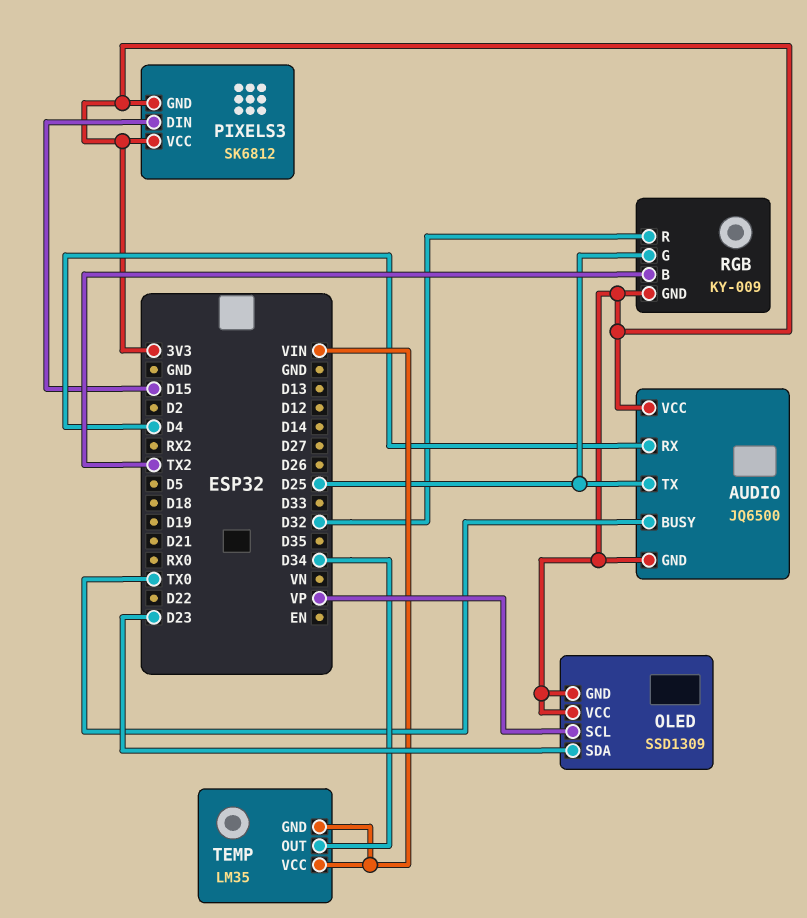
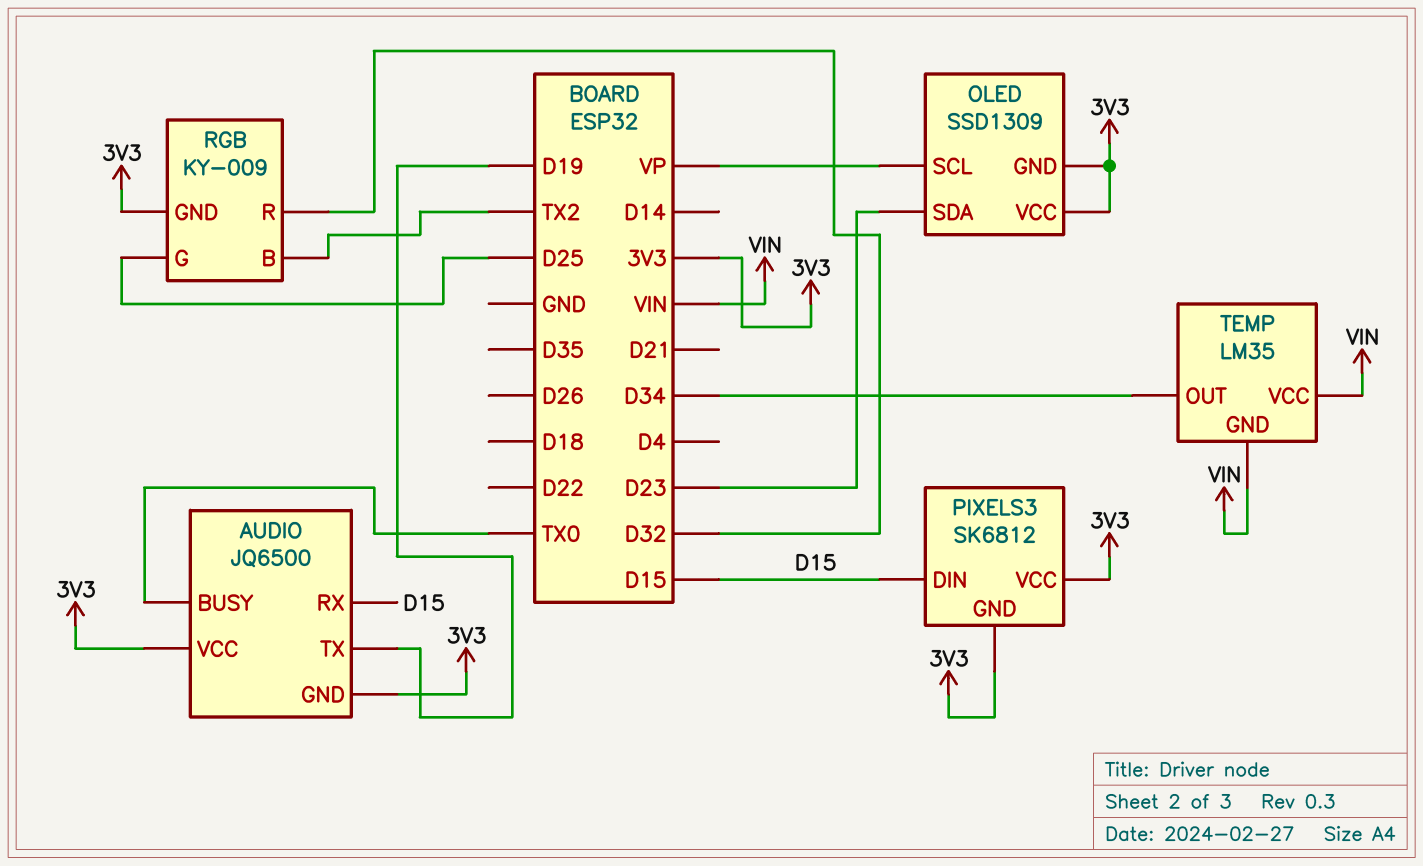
AUDIO pin RX: D4 -> D15
AUDIO pin TX: D25 -> D19

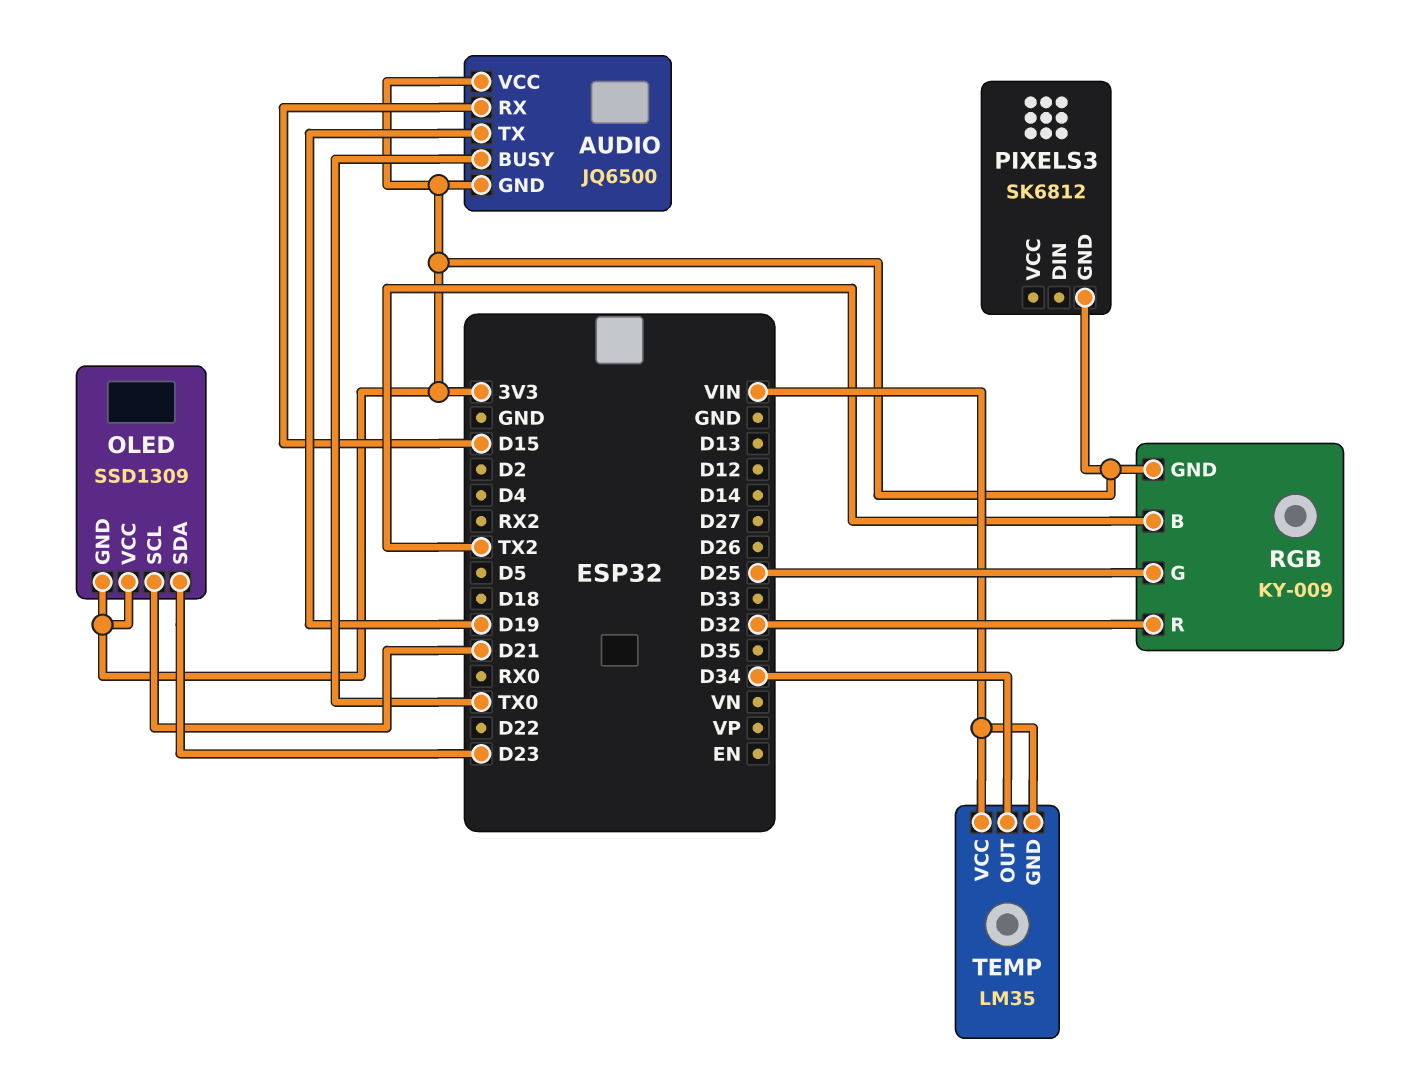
OLED pin SCL: VP -> D21
PIXELS3 pin DIN: D15 -> none
PIXELS3 pin VCC: 3V3 -> none

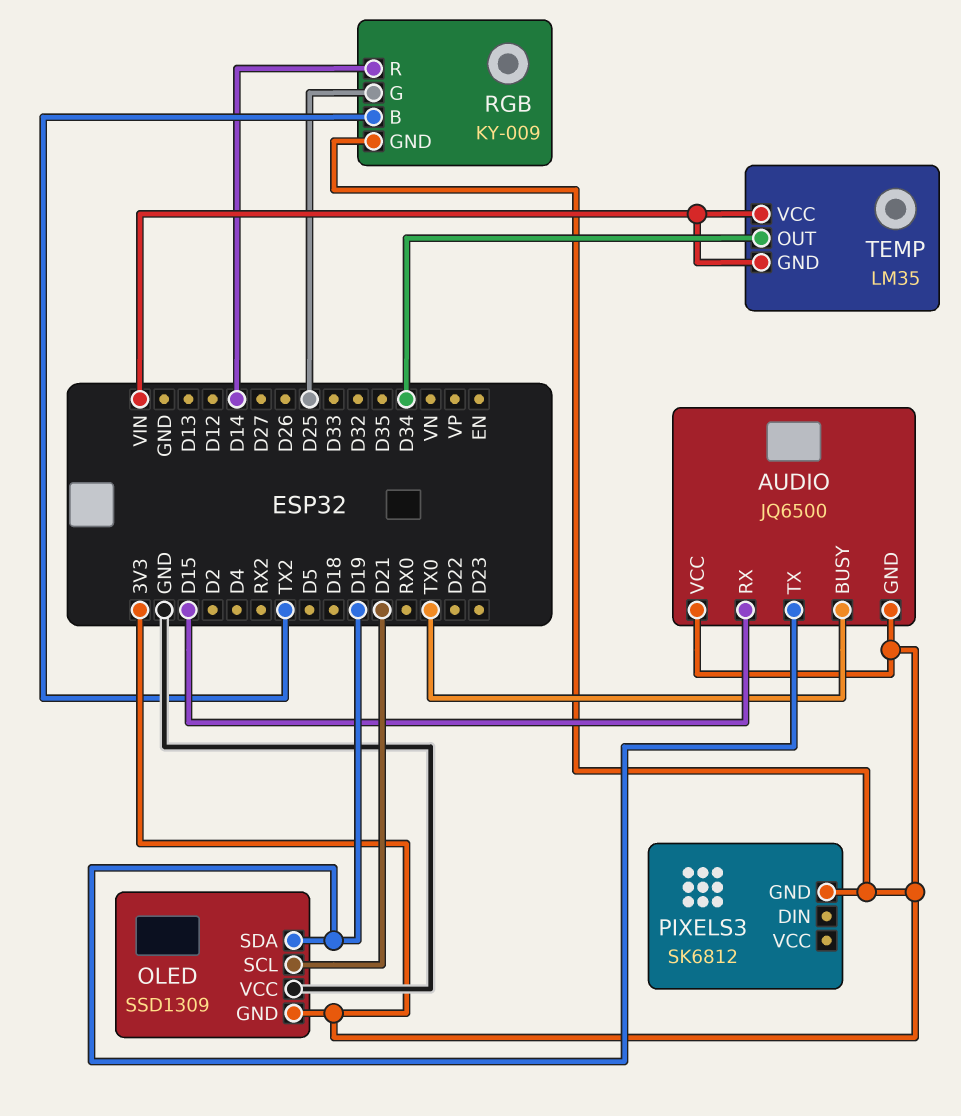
OLED pin SDA: D23 -> D19
OLED pin VCC: 3V3 -> GND
RGB pin R: D32 -> D14

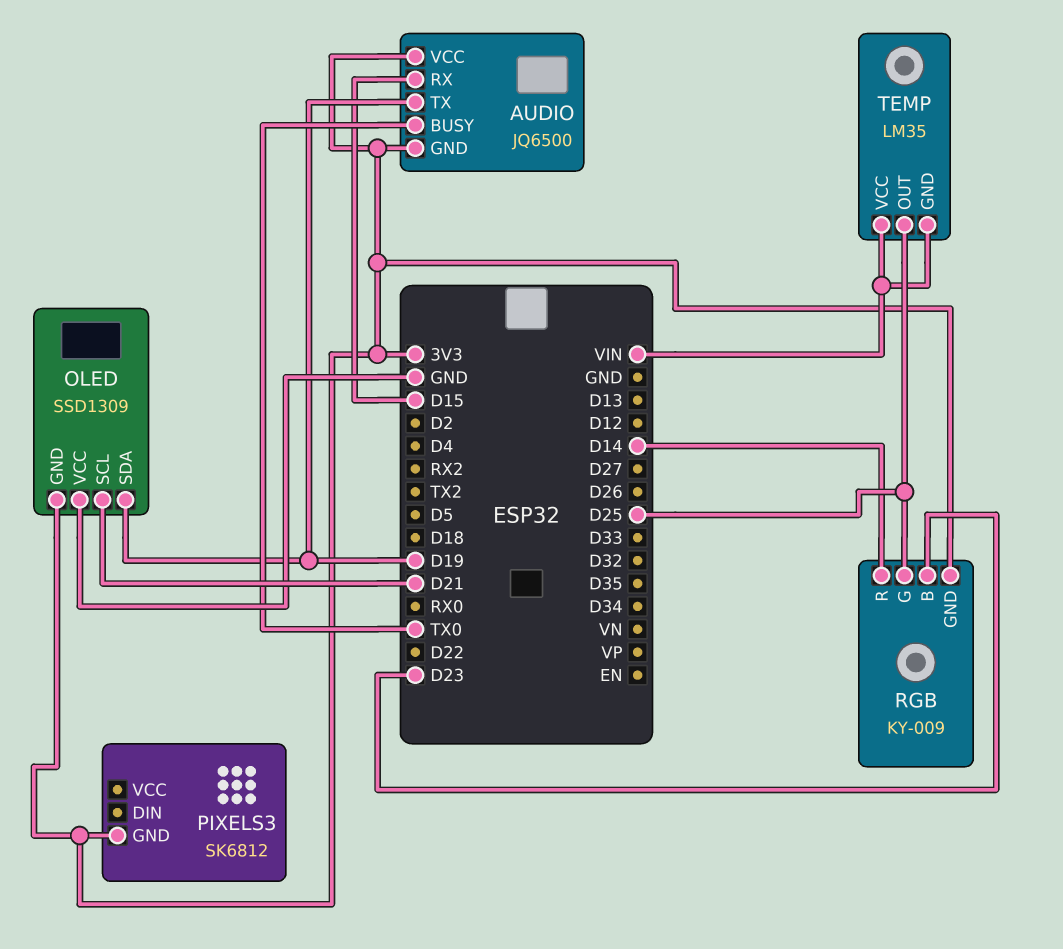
RGB pin B: TX2 -> D23
TEMP pin OUT: D34 -> D25

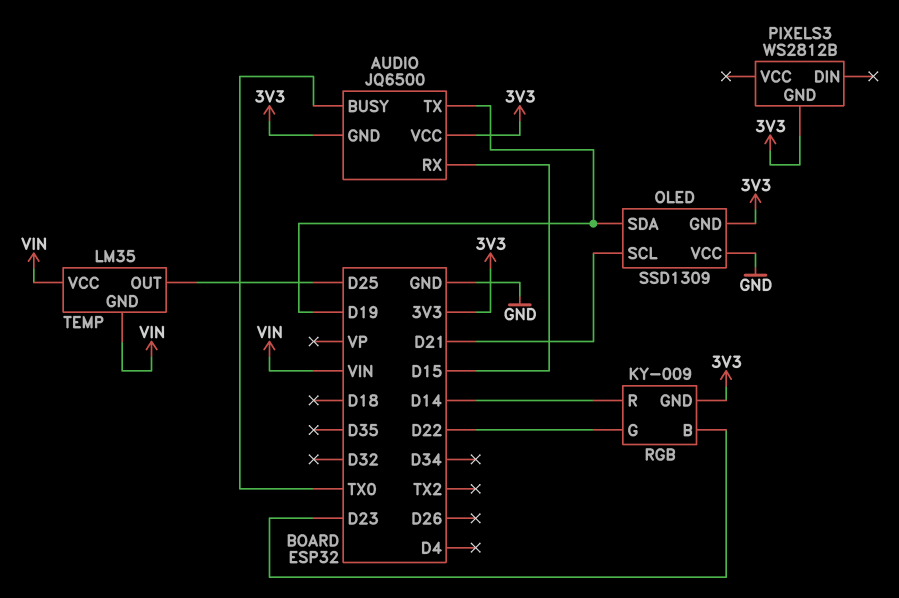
PIXELS3: SK6812 -> WS2812B
RGB pin G: D25 -> D22

